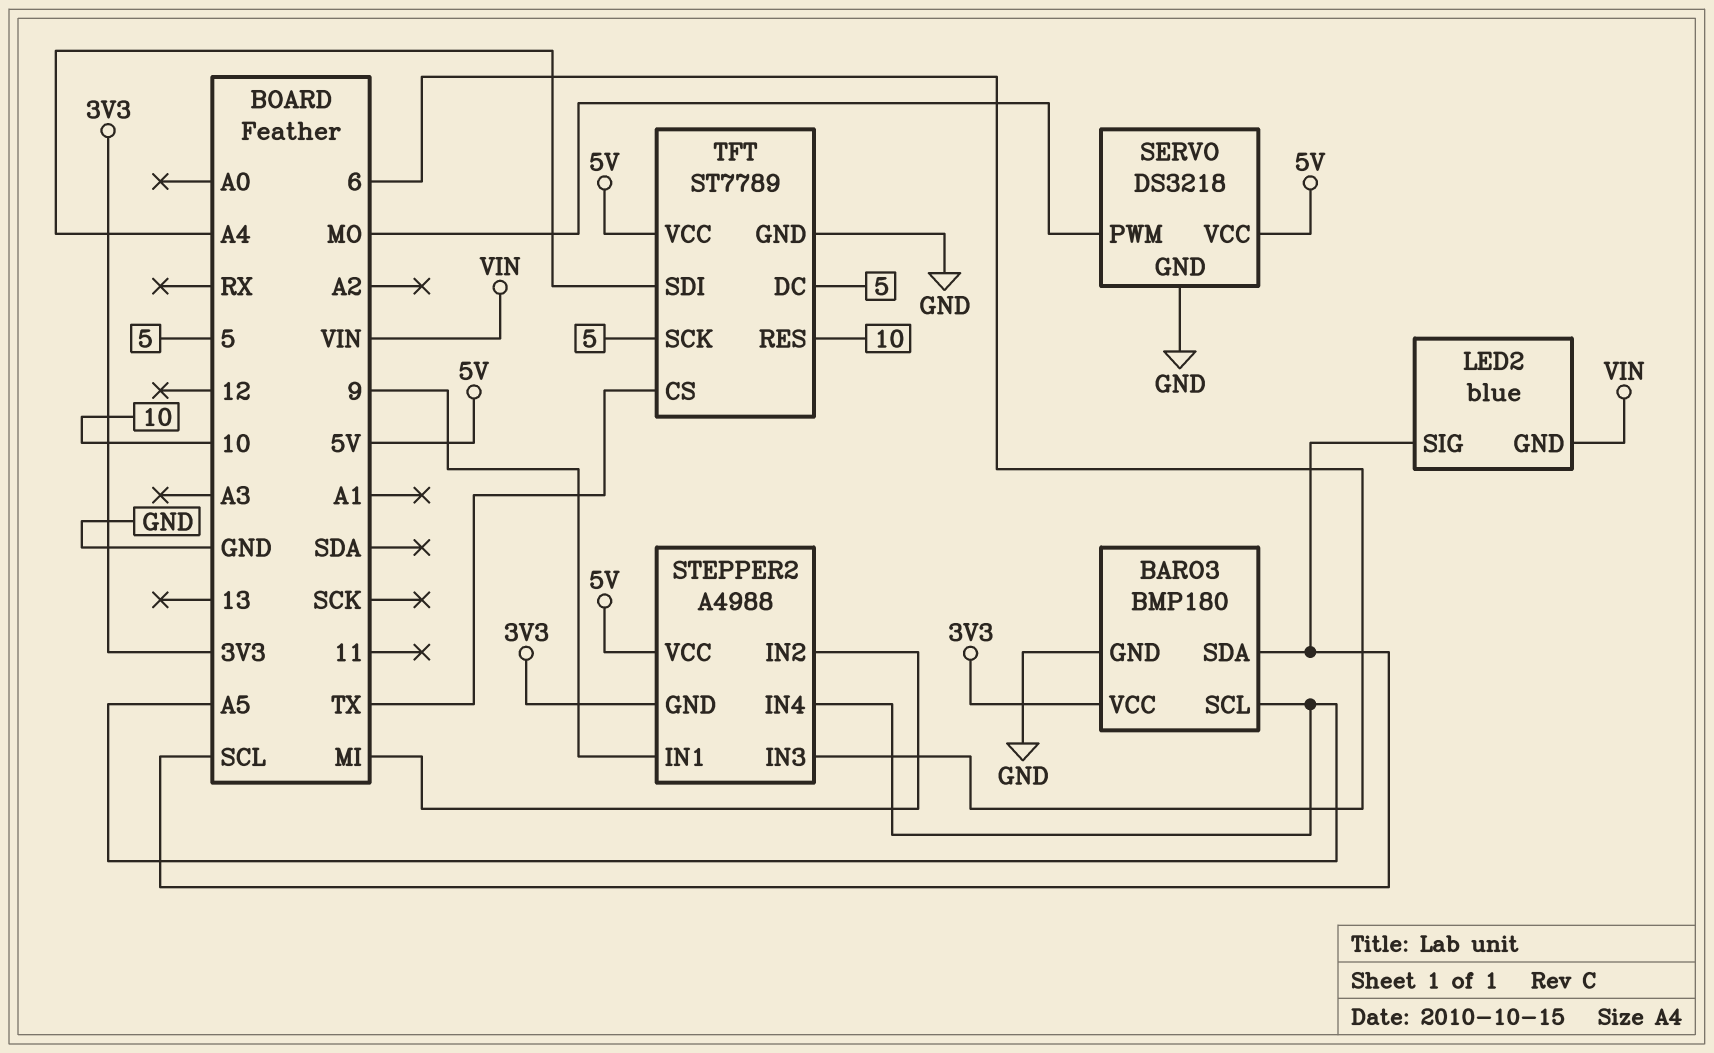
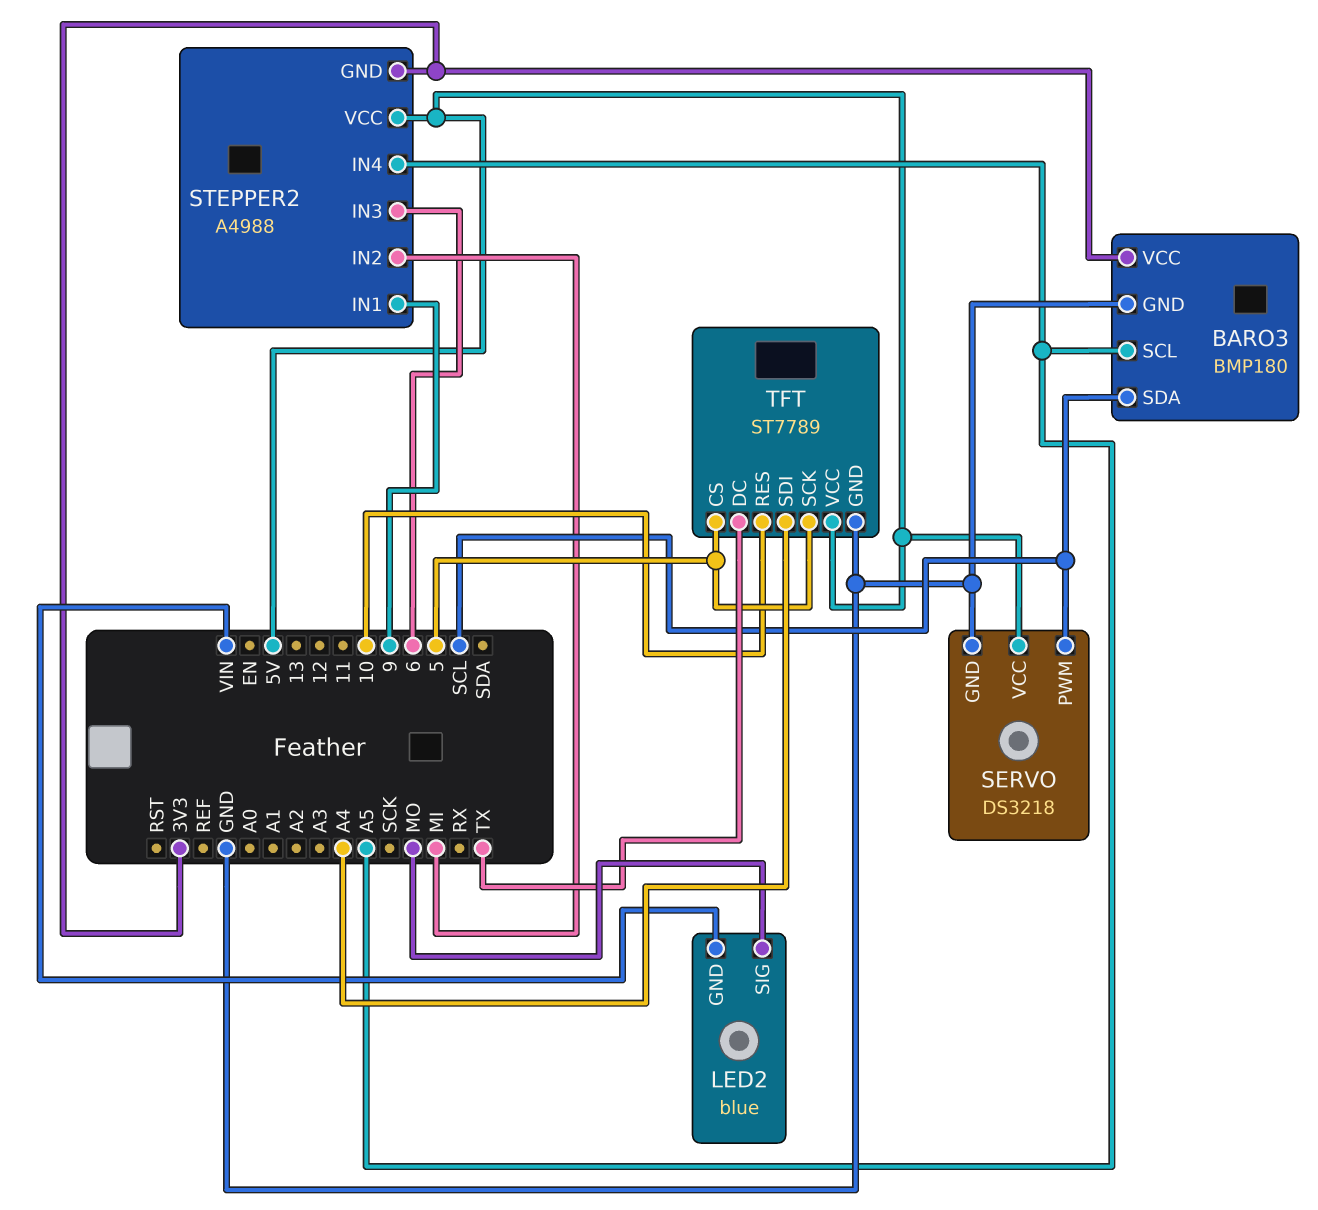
LED2 pin SIG: SCL -> MO
SERVO pin PWM: MO -> SCL
TFT pin CS: TX -> 5
TFT pin DC: 5 -> TX

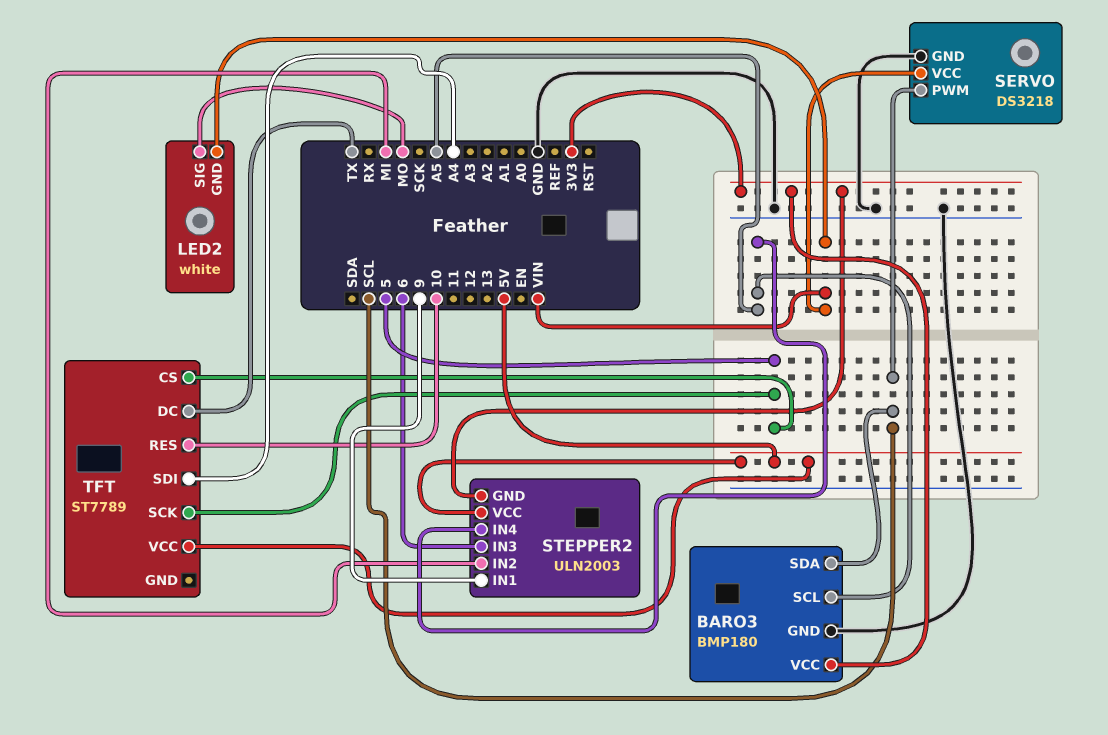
LED2: blue -> white
SERVO pin VCC: 5V -> VIN
STEPPER2: A4988 -> ULN2003
TFT pin GND: GND -> none

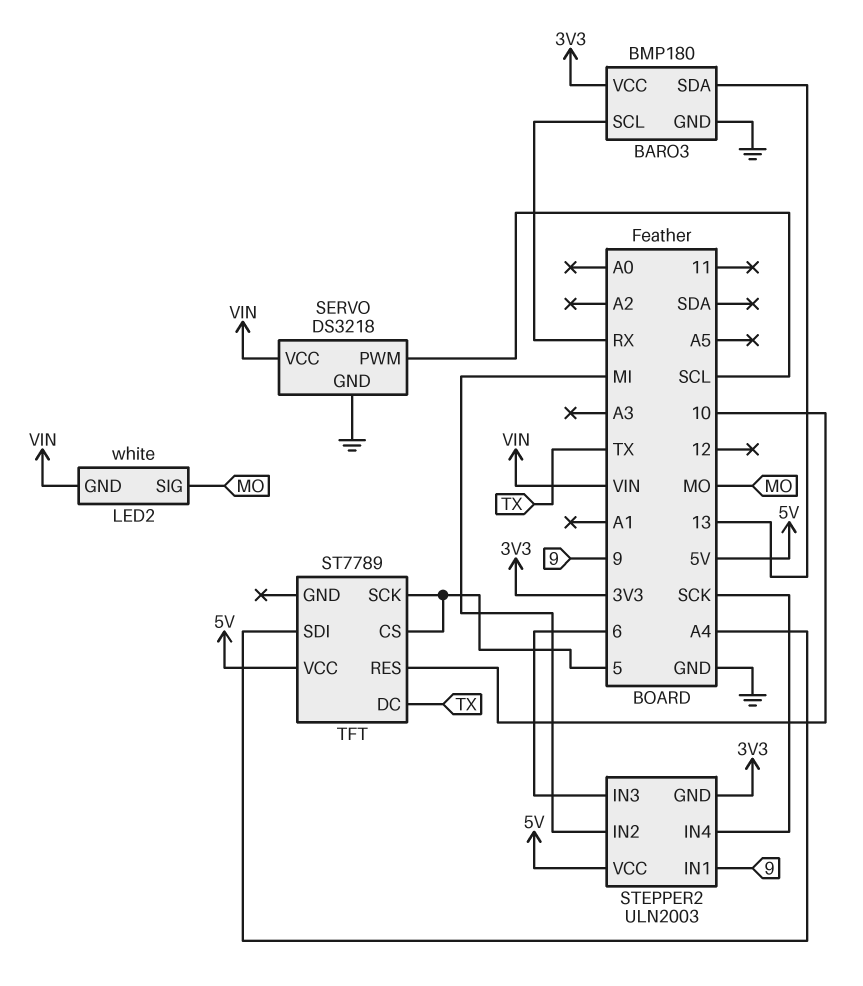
BARO3 pin SCL: A5 -> RX
BARO3 pin SDA: SCL -> 13
STEPPER2 pin IN4: A5 -> SCK

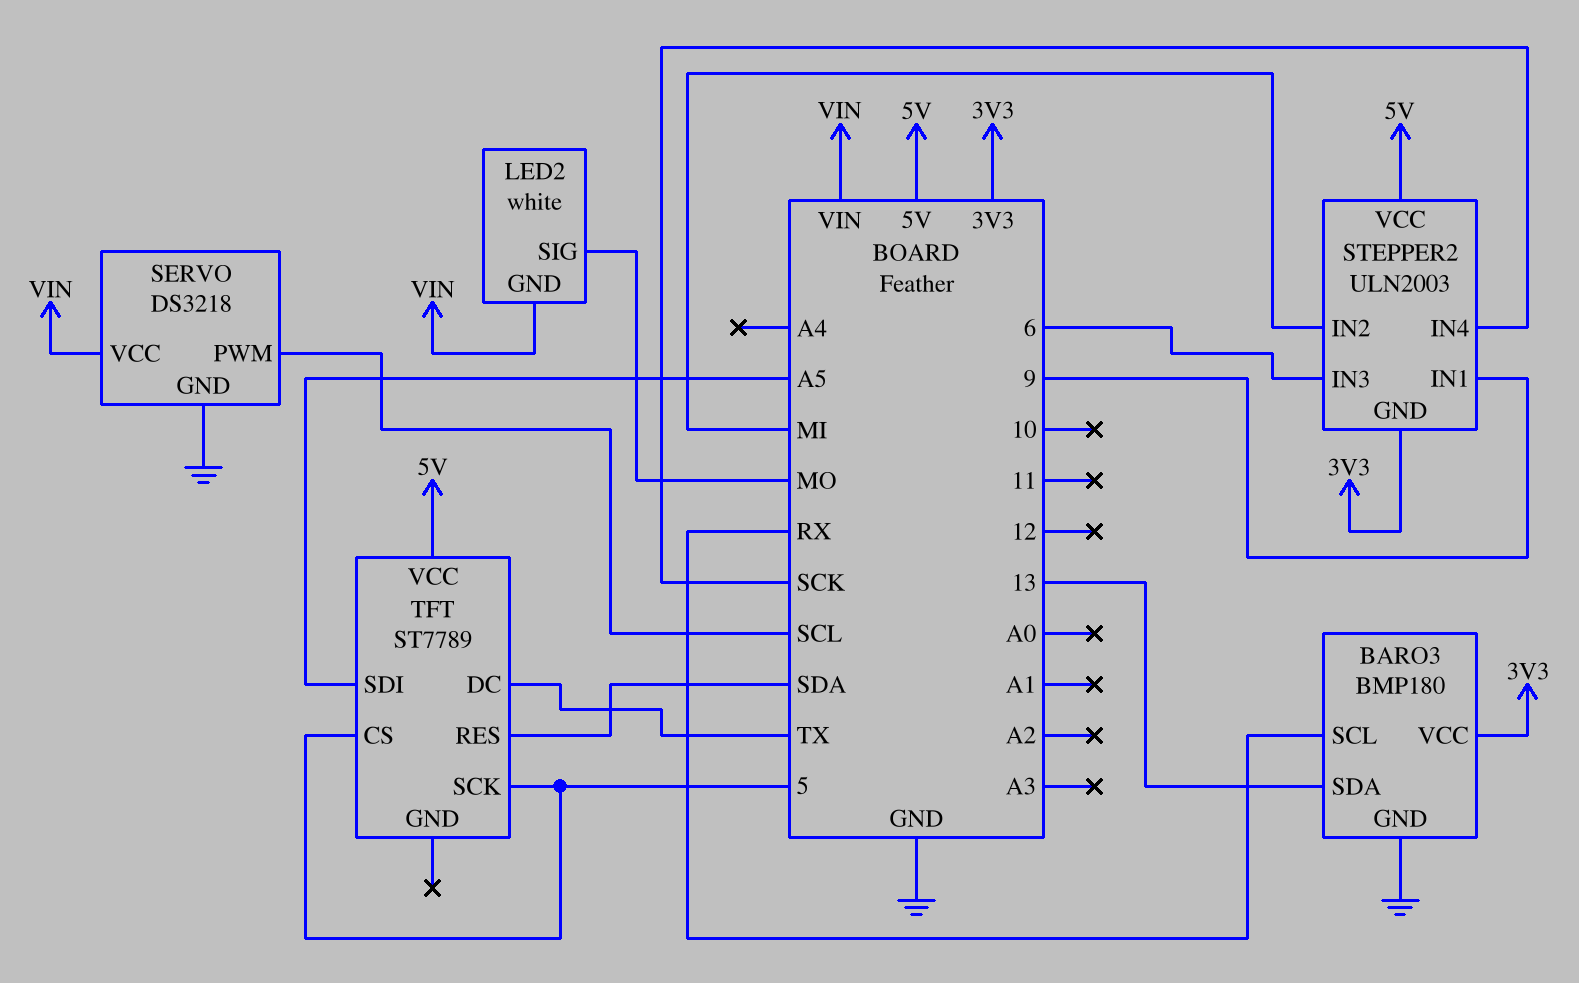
TFT pin RES: 10 -> SDA
TFT pin SDI: A4 -> A5

